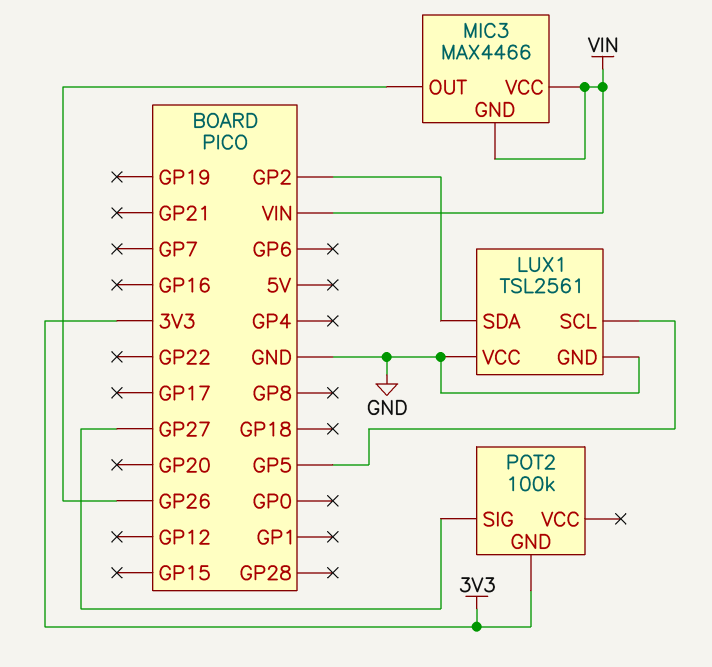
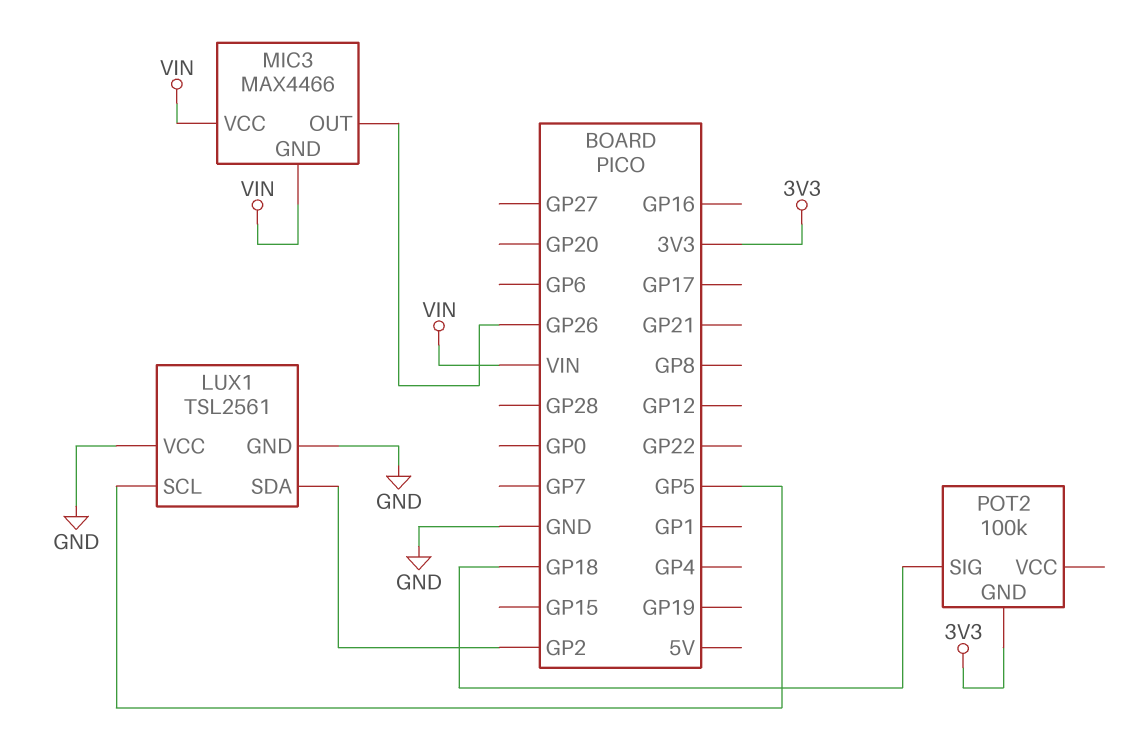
POT2 pin SIG: GP27 -> GP18

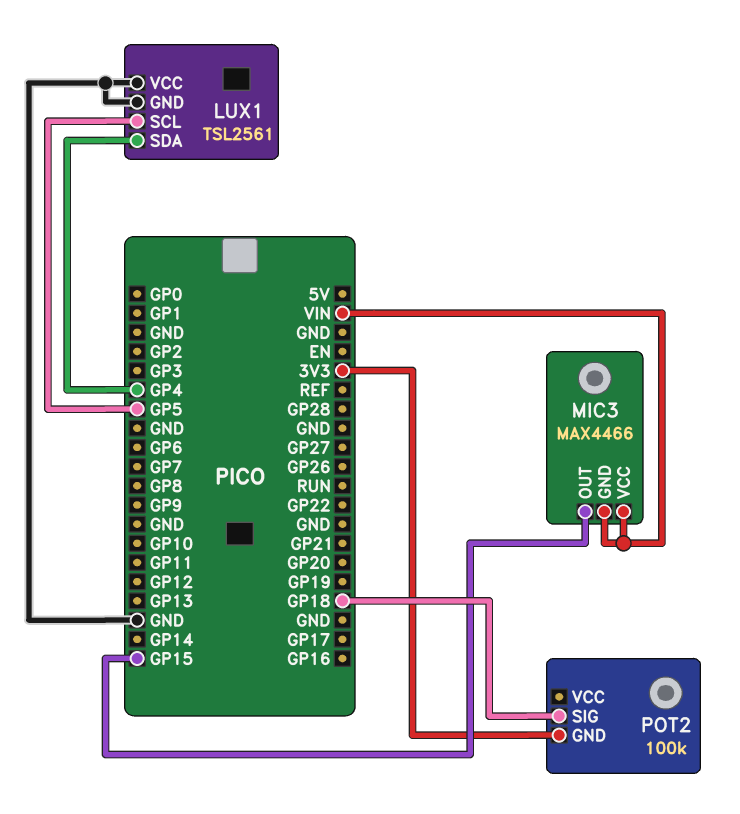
LUX1 pin SDA: GP2 -> GP4
MIC3 pin OUT: GP26 -> GP15

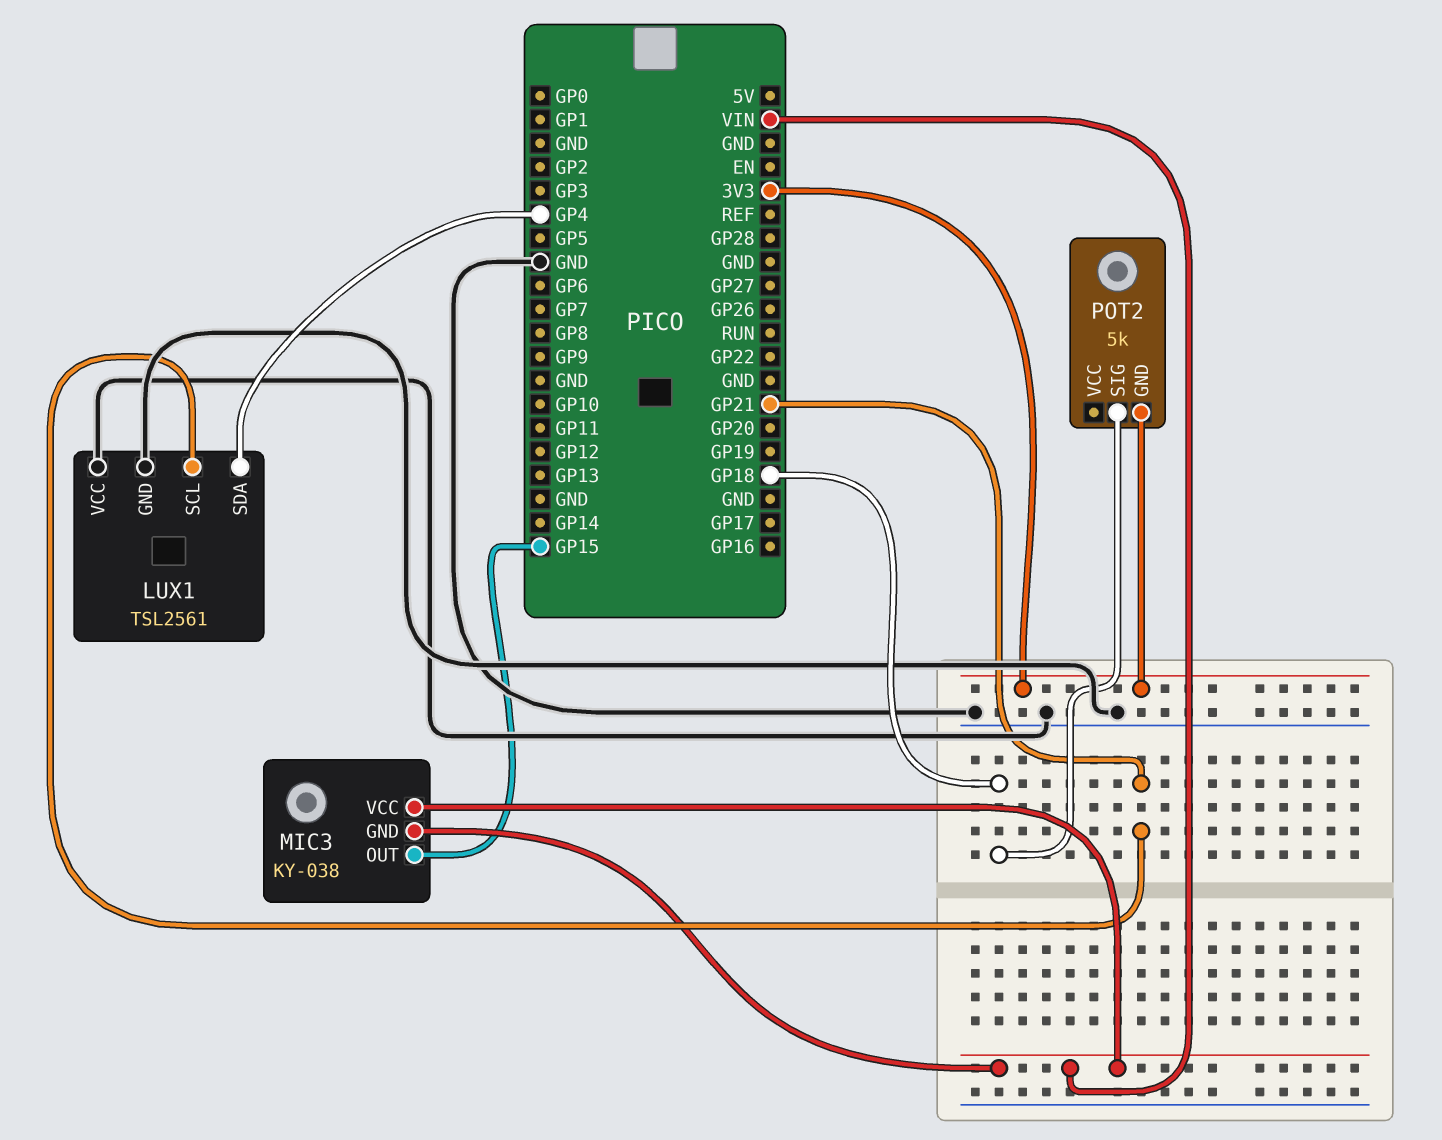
LUX1 pin SCL: GP5 -> GP21
MIC3: MAX4466 -> KY-038
POT2: 100k -> 5k

